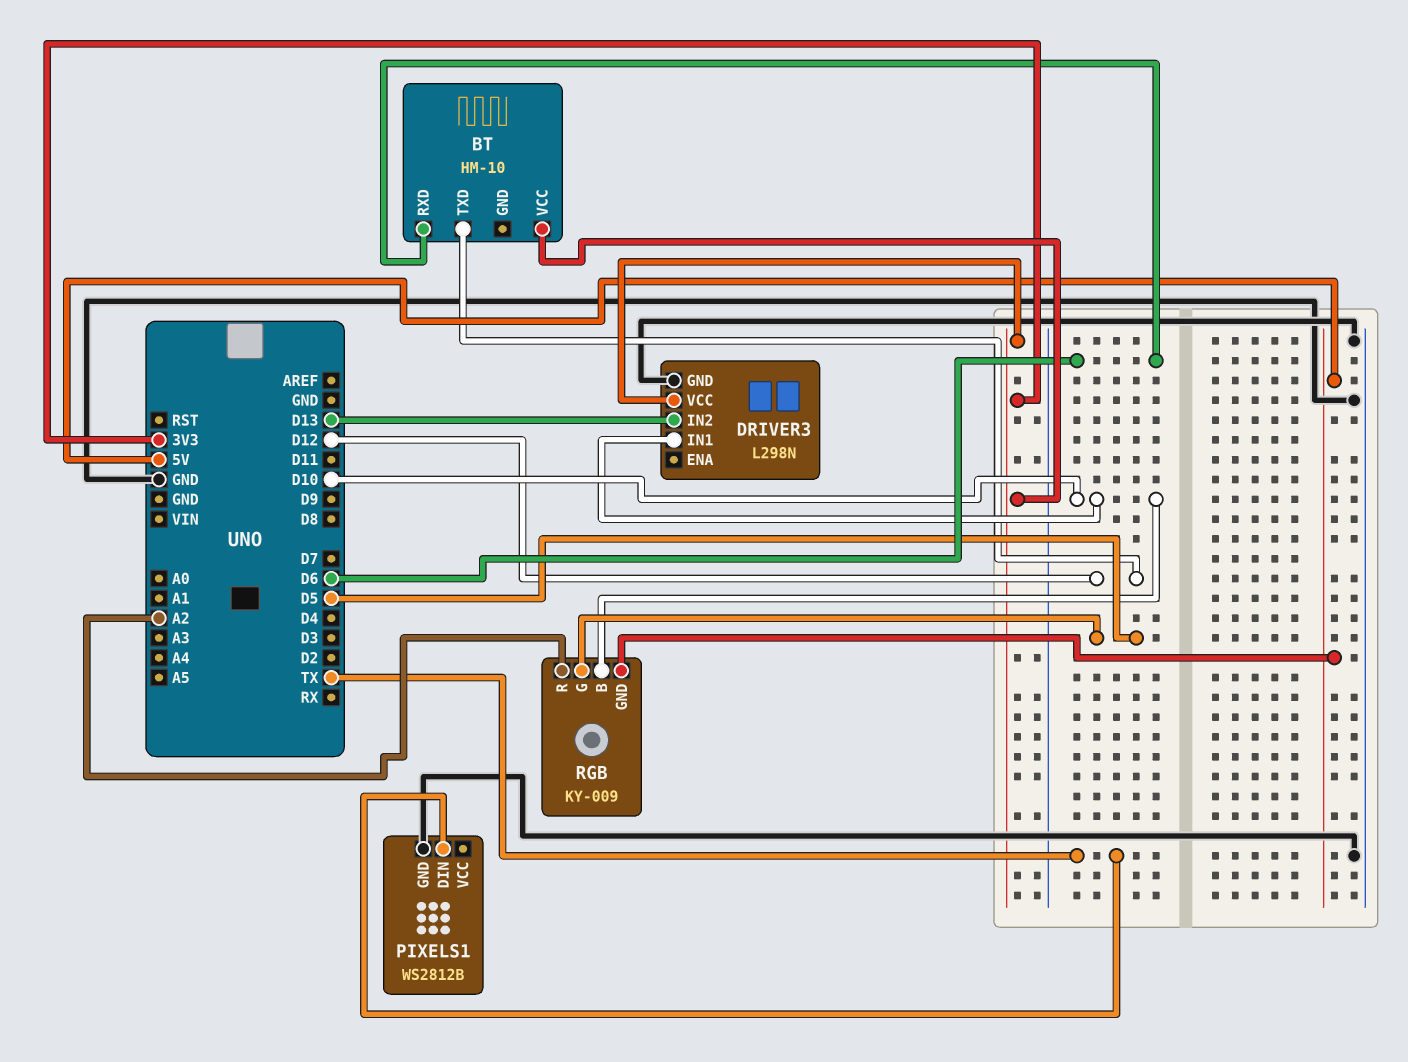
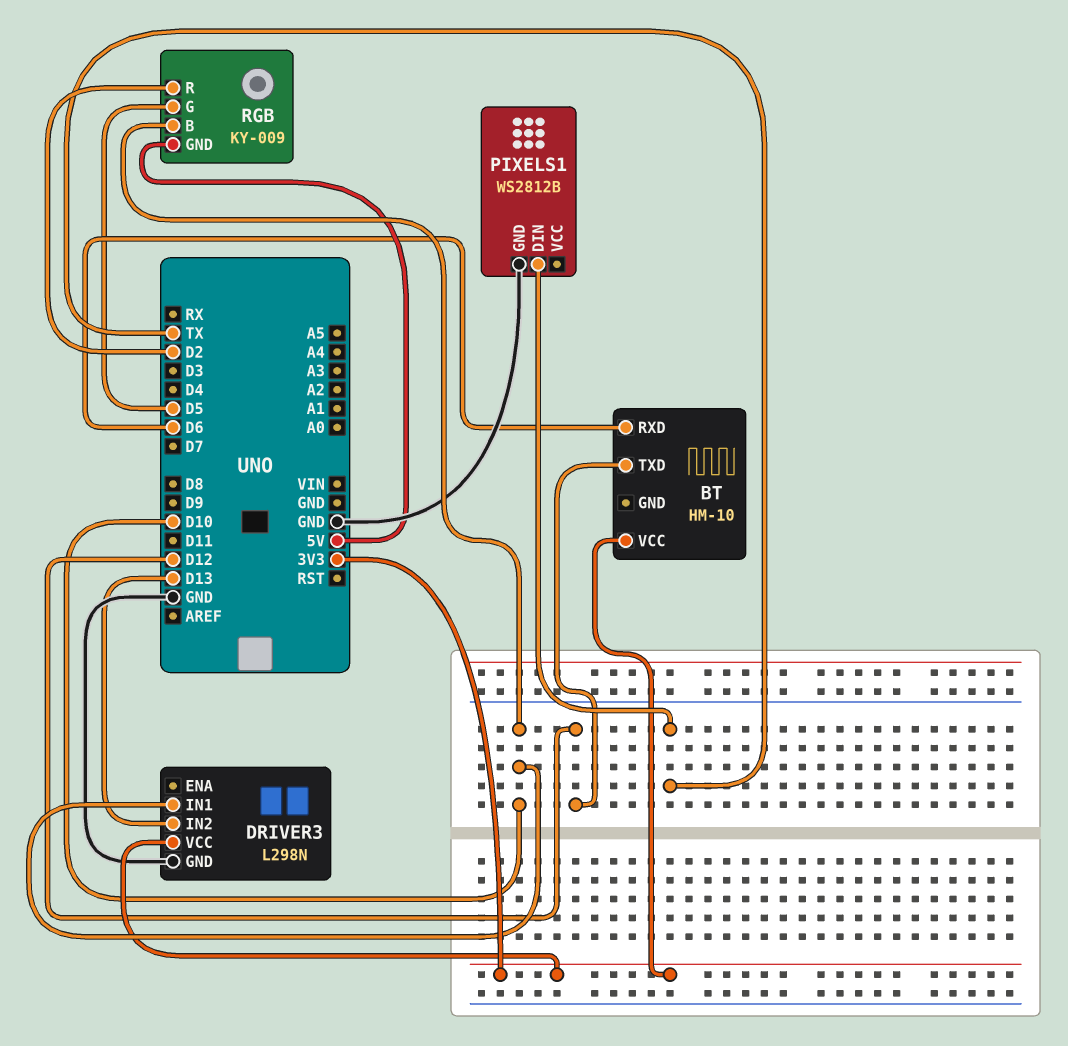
RGB pin R: A2 -> D2

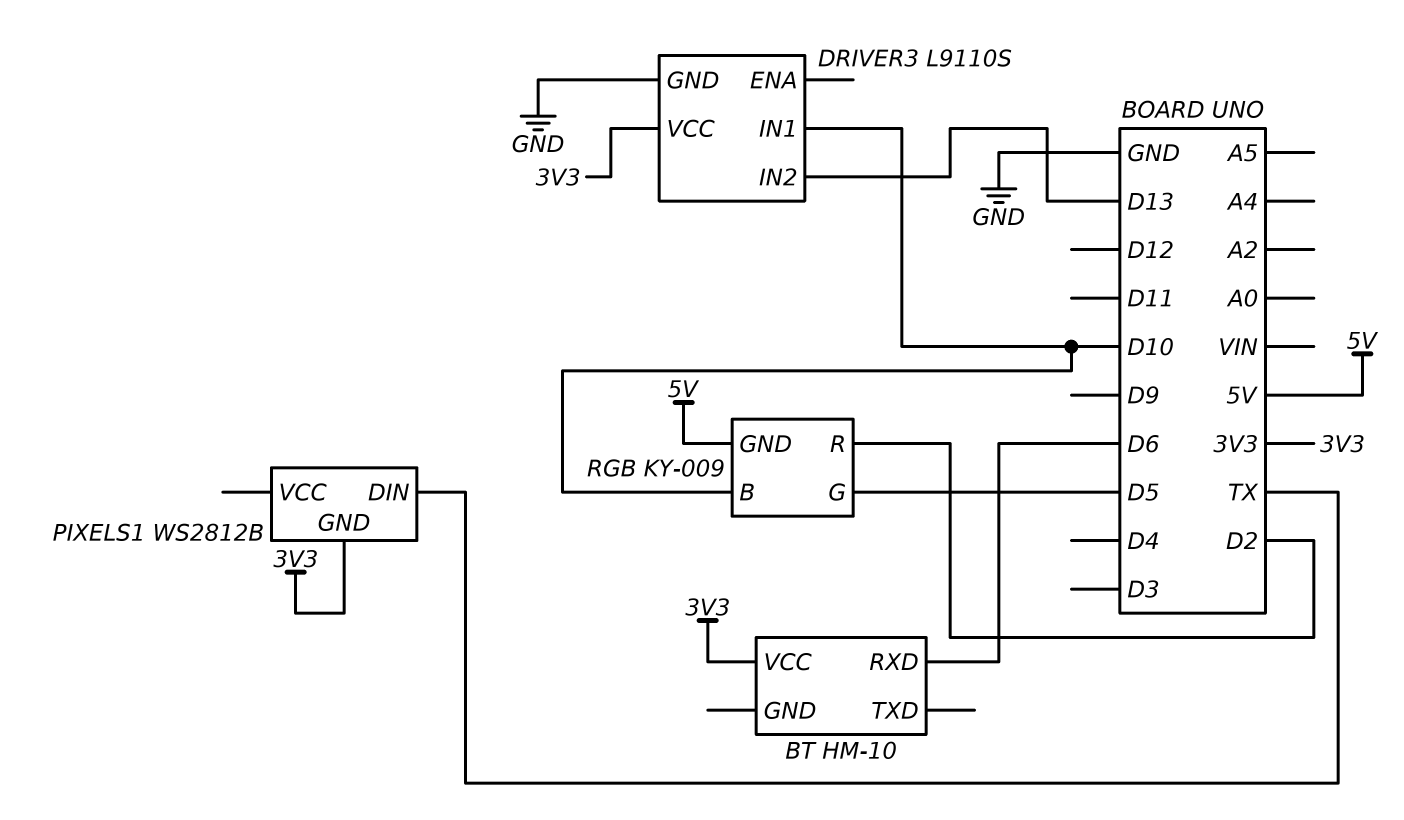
BT pin TXD: D12 -> none
DRIVER3: L298N -> L9110S
PIXELS1 pin GND: GND -> 3V3

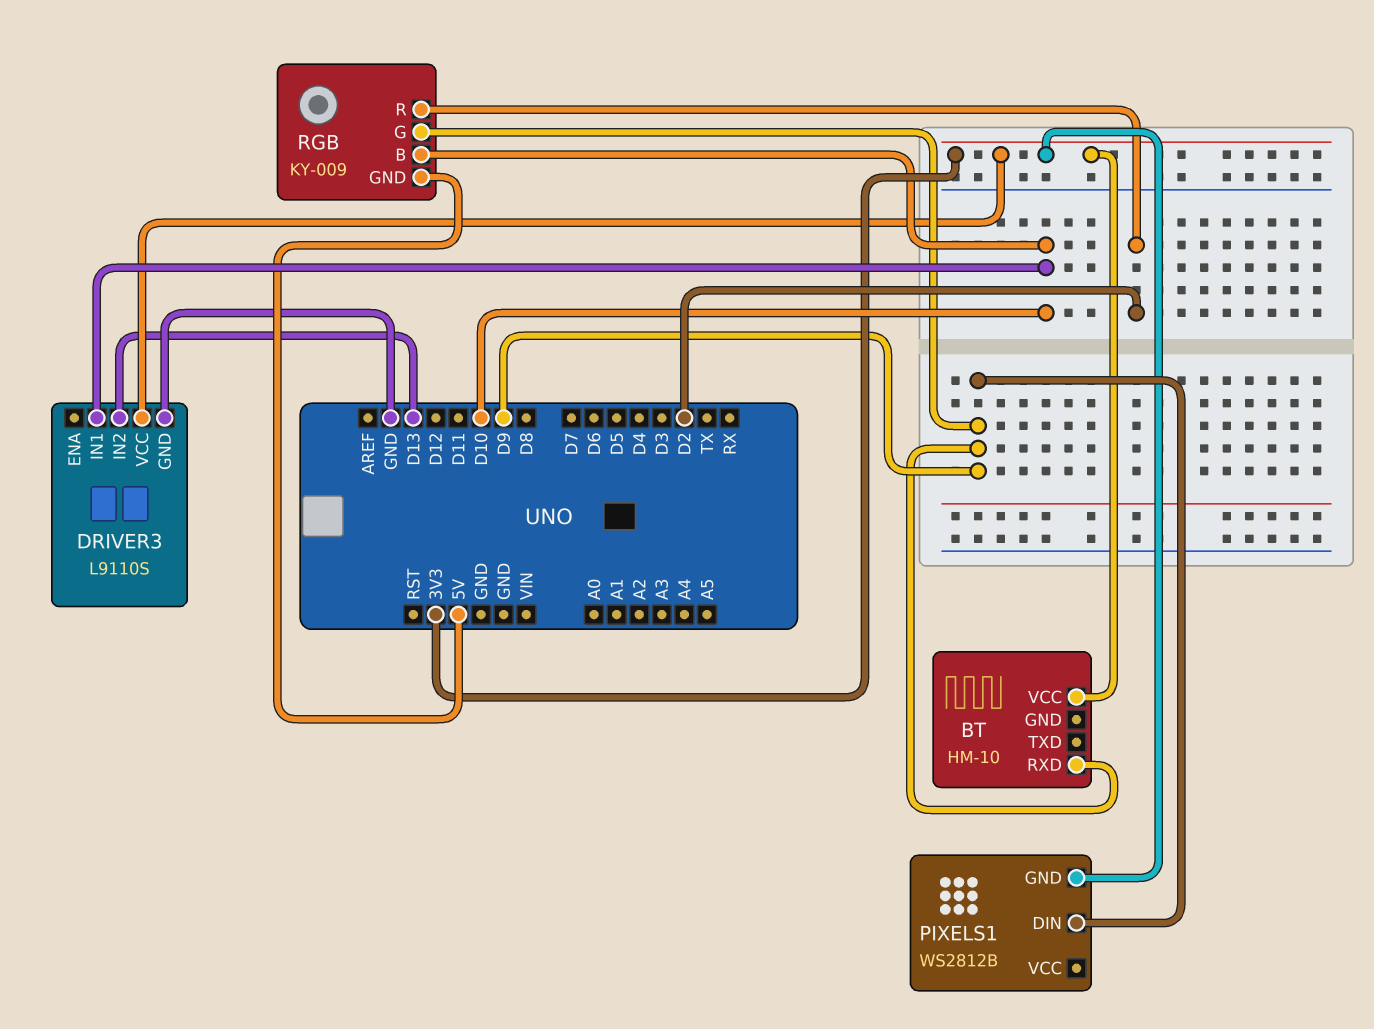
BT pin RXD: D6 -> D9
PIXELS1 pin DIN: TX -> D9
RGB pin G: D5 -> D9

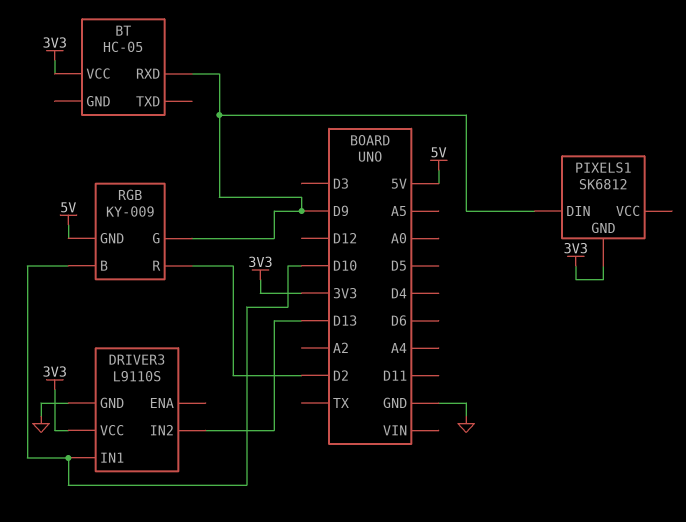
BT: HM-10 -> HC-05
PIXELS1: WS2812B -> SK6812

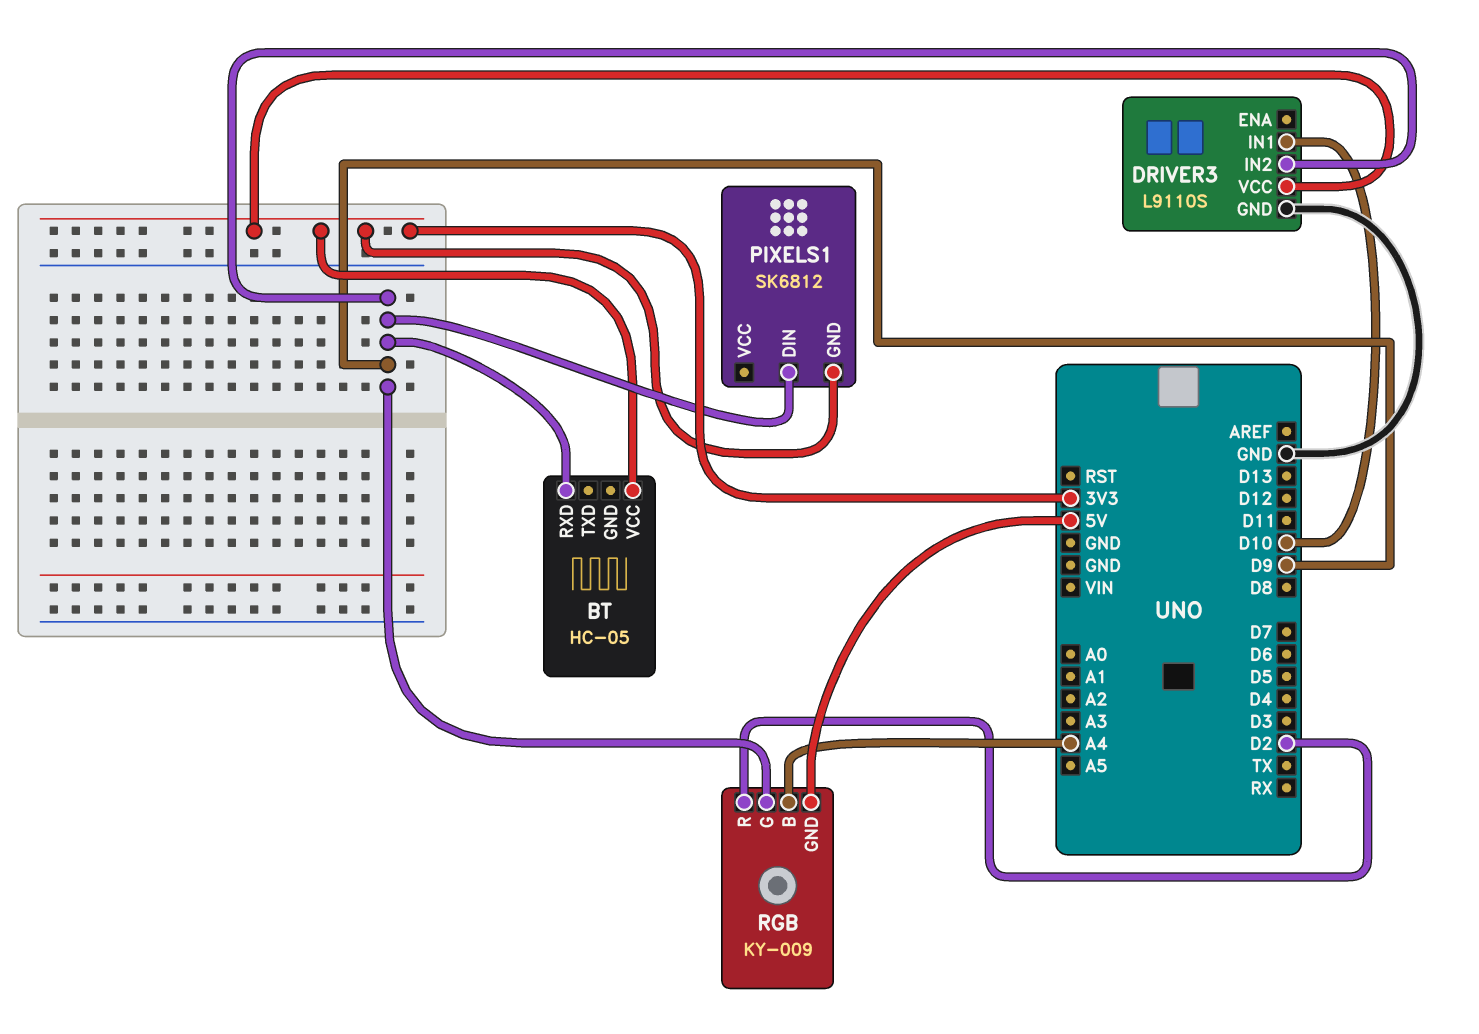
DRIVER3 pin IN2: D13 -> D9
RGB pin B: D10 -> A4

